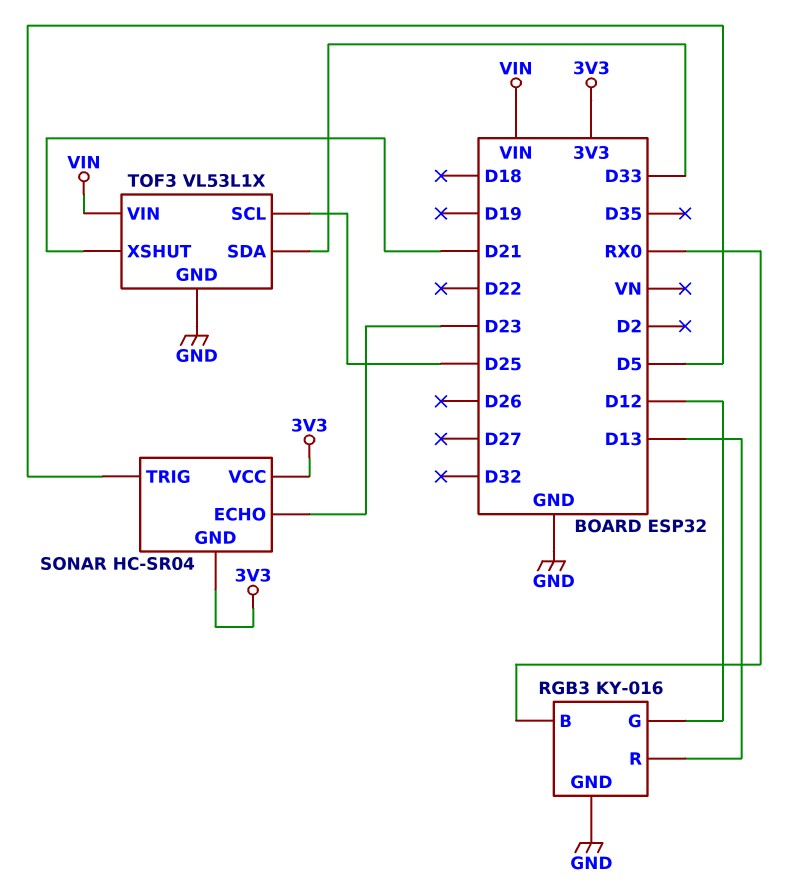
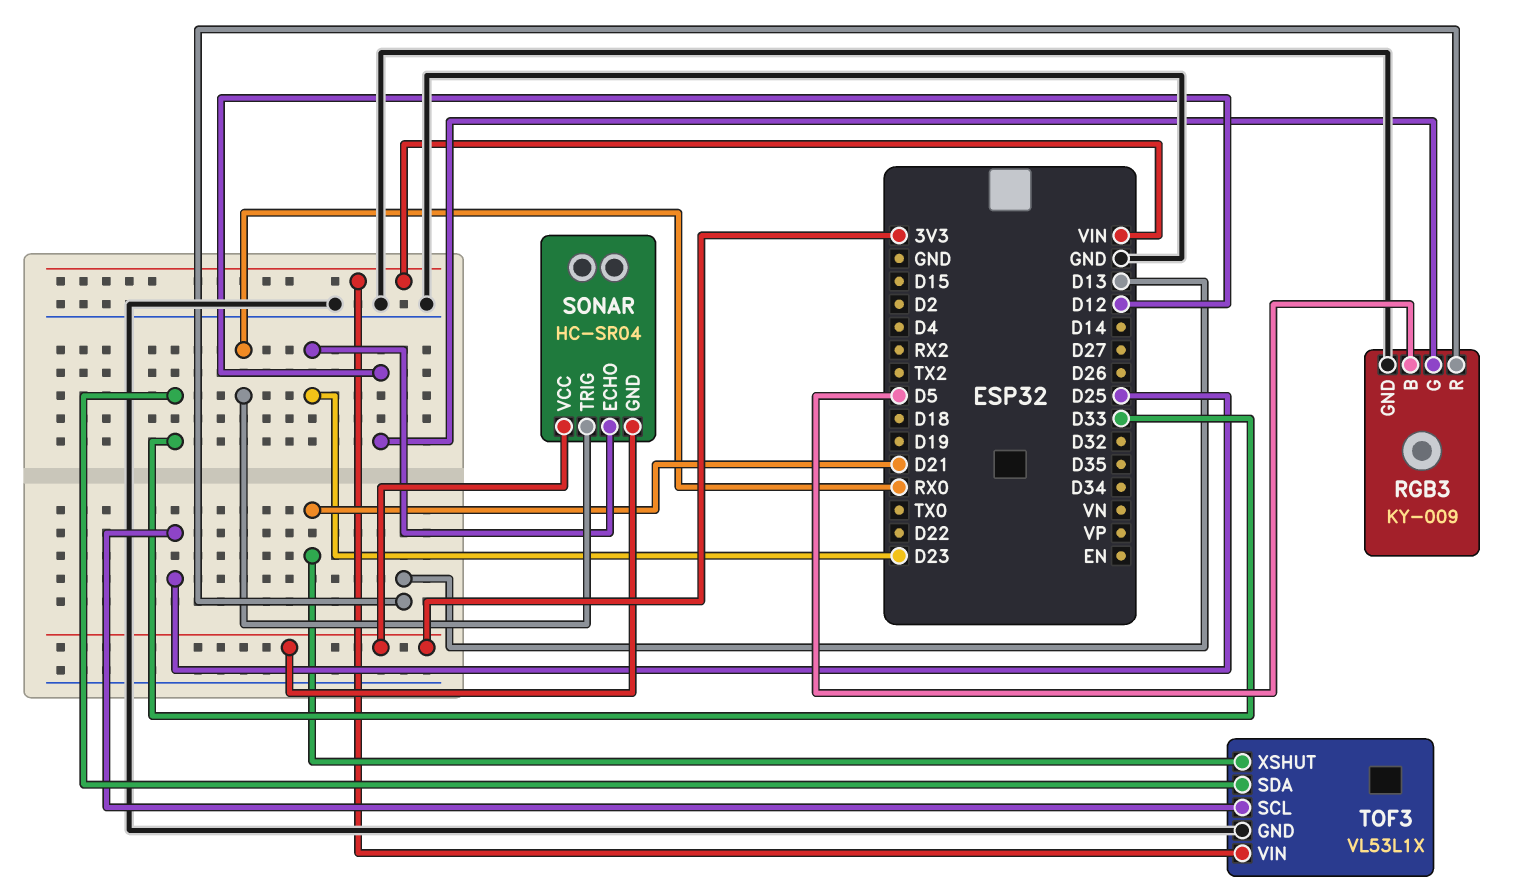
RGB3: KY-016 -> KY-009
RGB3 pin B: RX0 -> D5
SONAR pin TRIG: D5 -> RX0

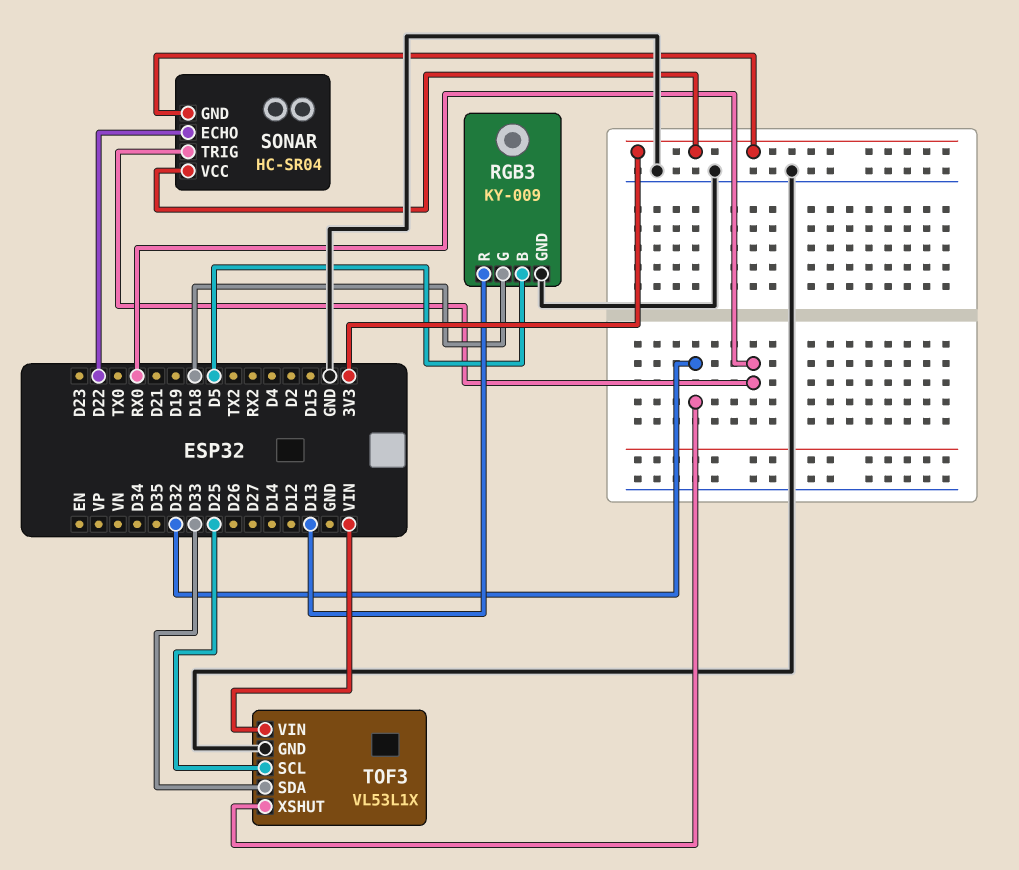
RGB3 pin G: D12 -> D18
SONAR pin ECHO: D23 -> D22
TOF3 pin XSHUT: D21 -> D32

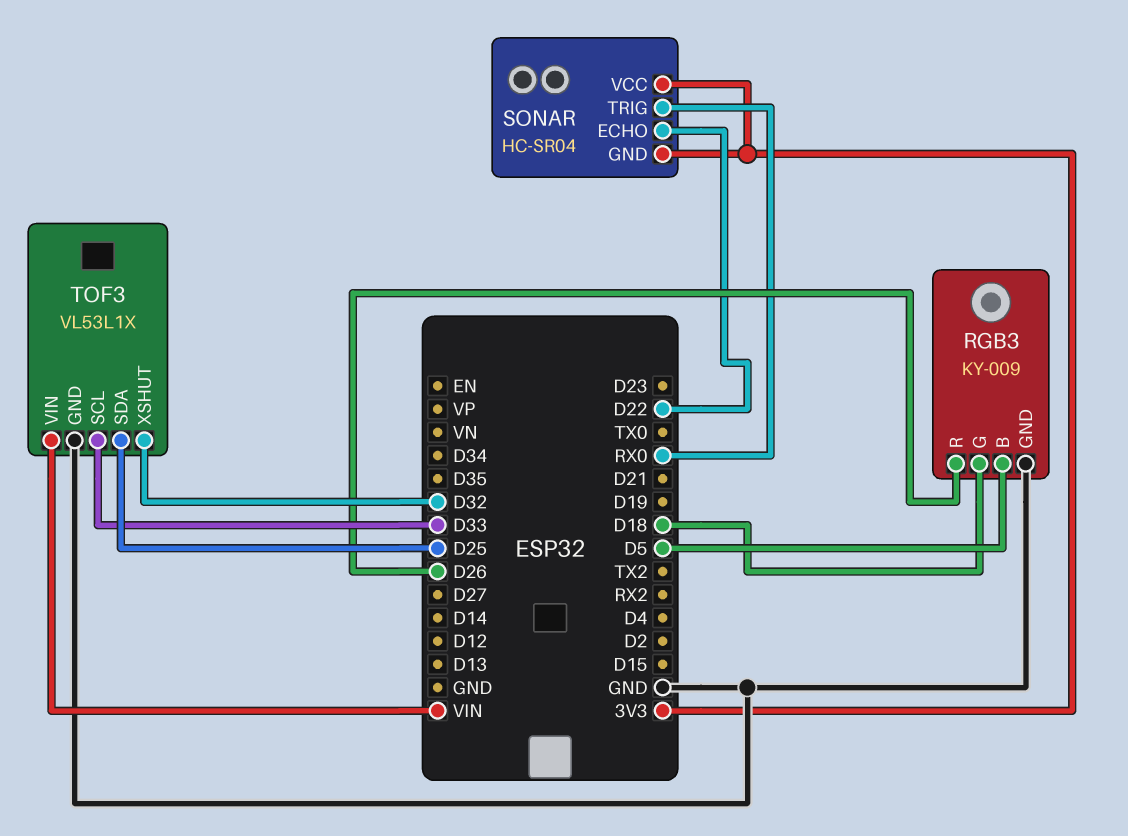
RGB3 pin R: D13 -> D26
TOF3 pin SCL: D25 -> D33
TOF3 pin SDA: D33 -> D25

